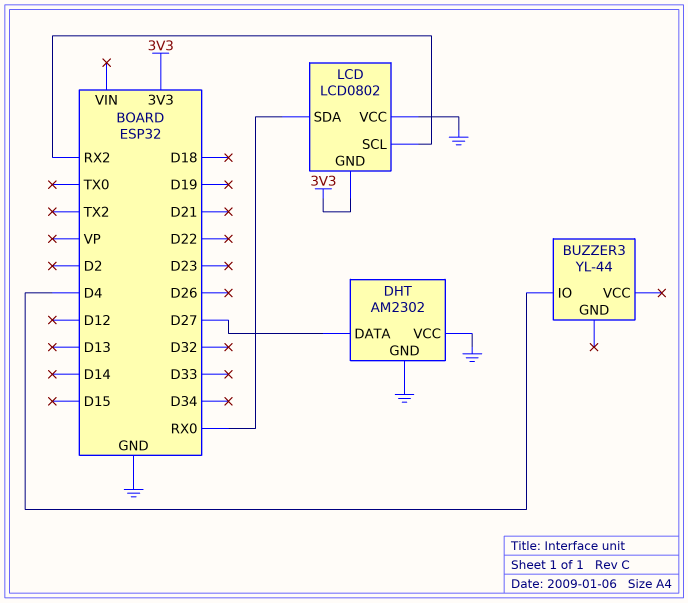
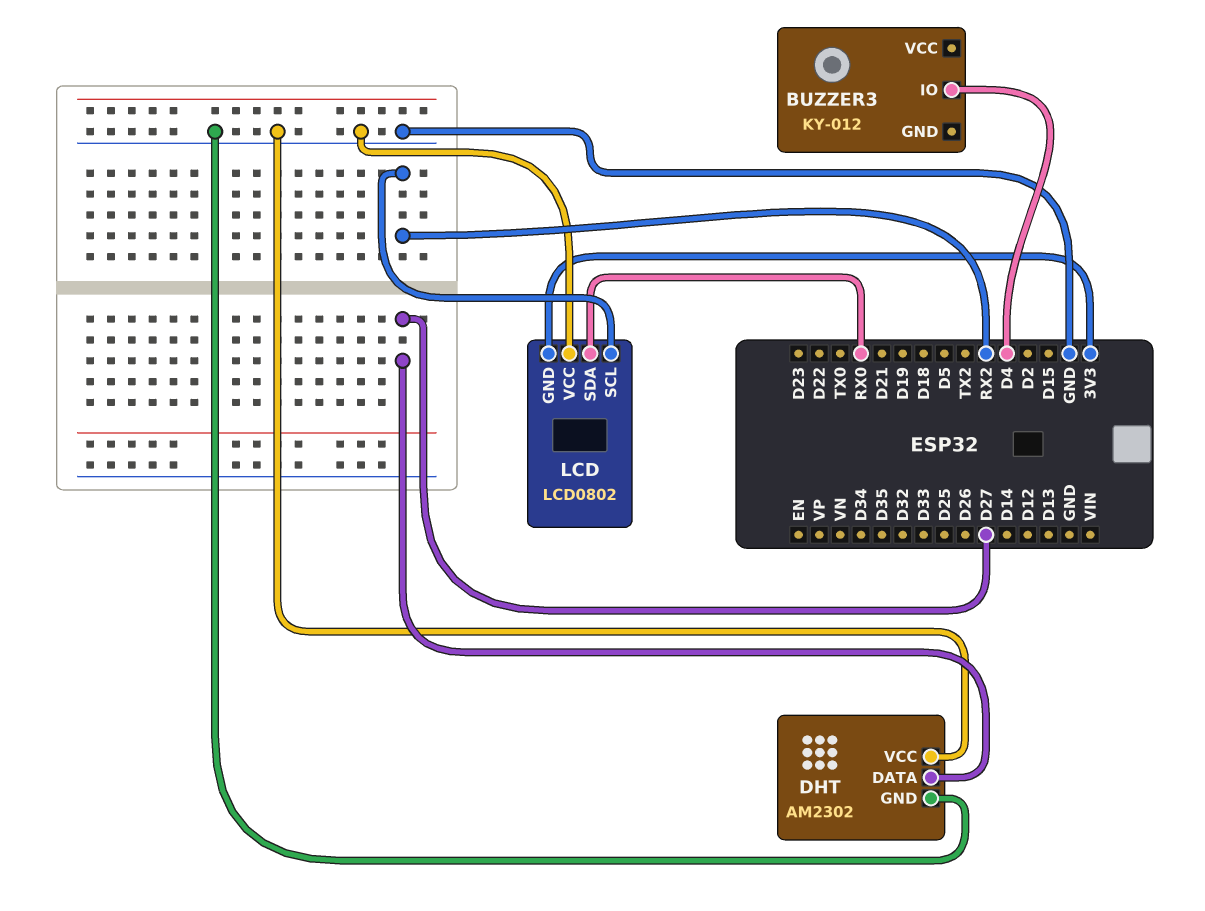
BUZZER3: YL-44 -> KY-012

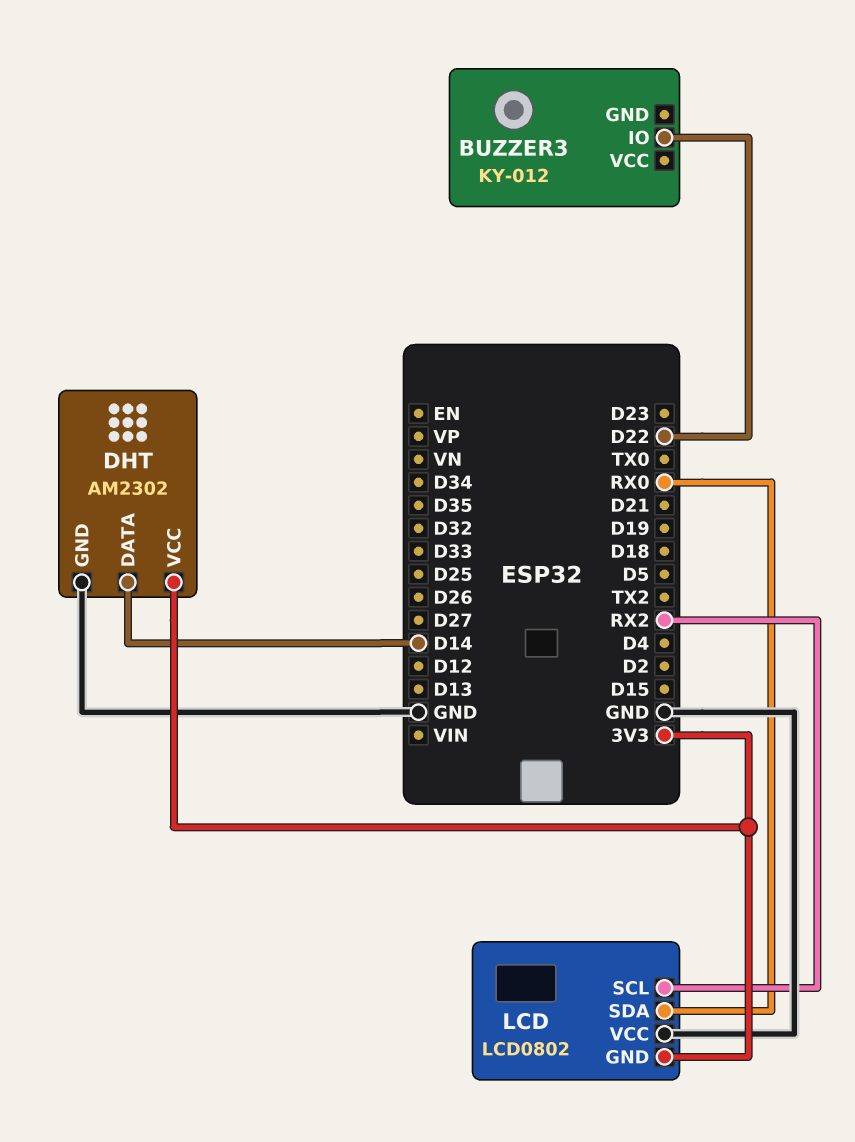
BUZZER3 pin IO: D4 -> D22
DHT pin DATA: D27 -> D14
DHT pin VCC: GND -> 3V3

